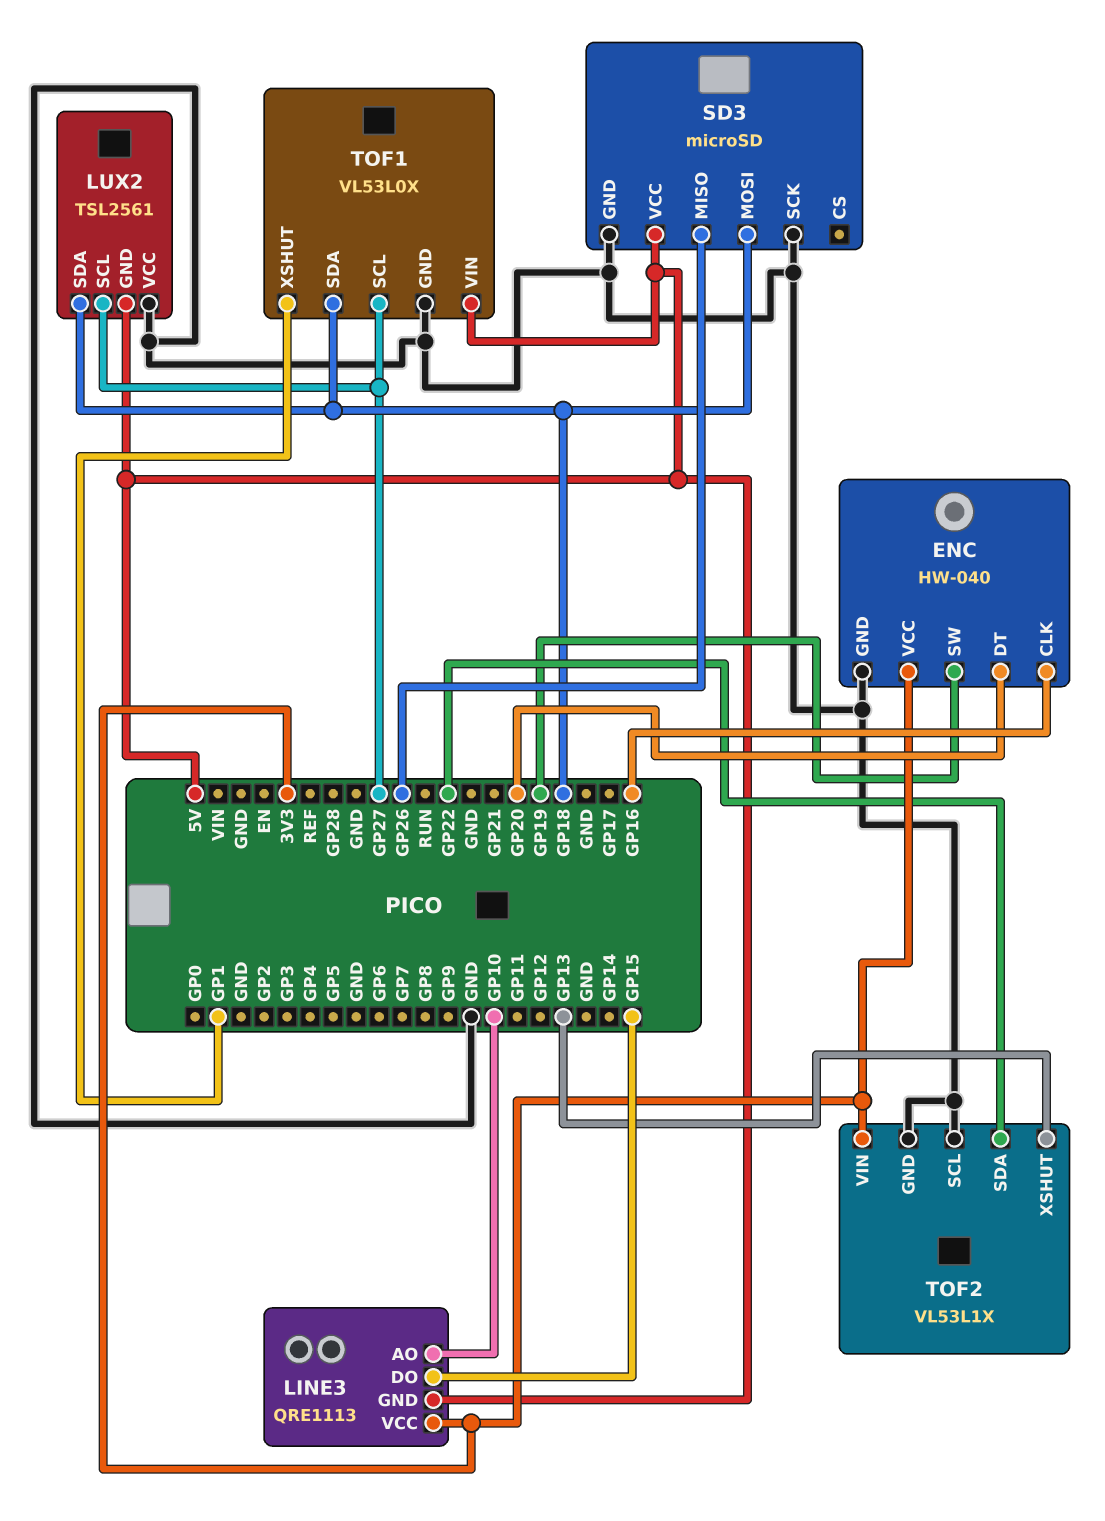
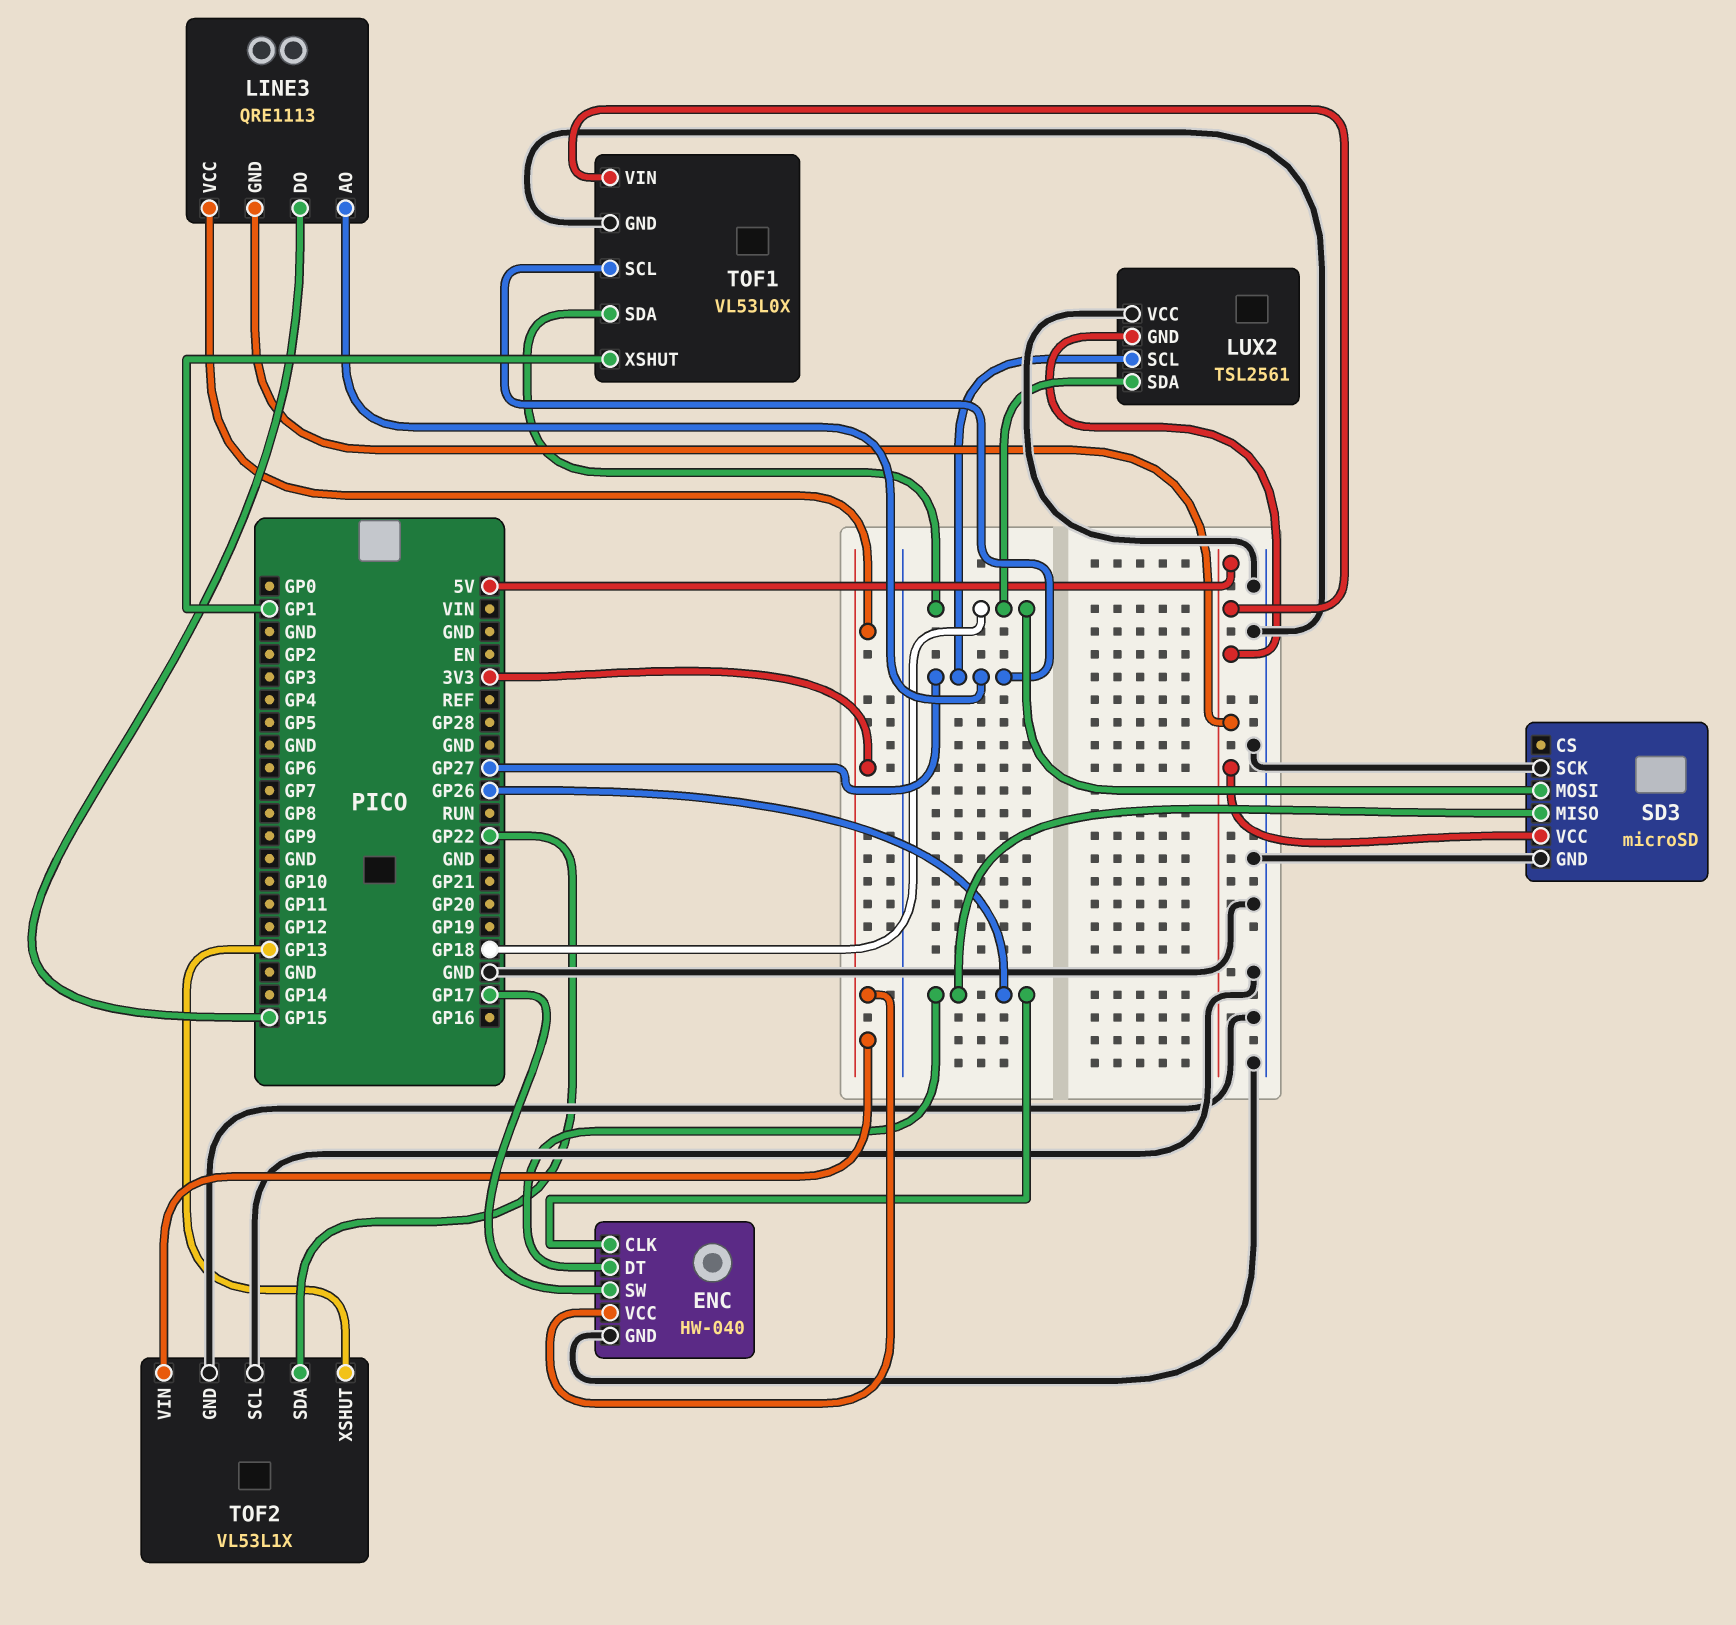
ENC pin CLK: GP16 -> GP26
ENC pin DT: GP20 -> GP26
ENC pin SW: GP19 -> GP17
LINE3 pin AO: GP10 -> GP27

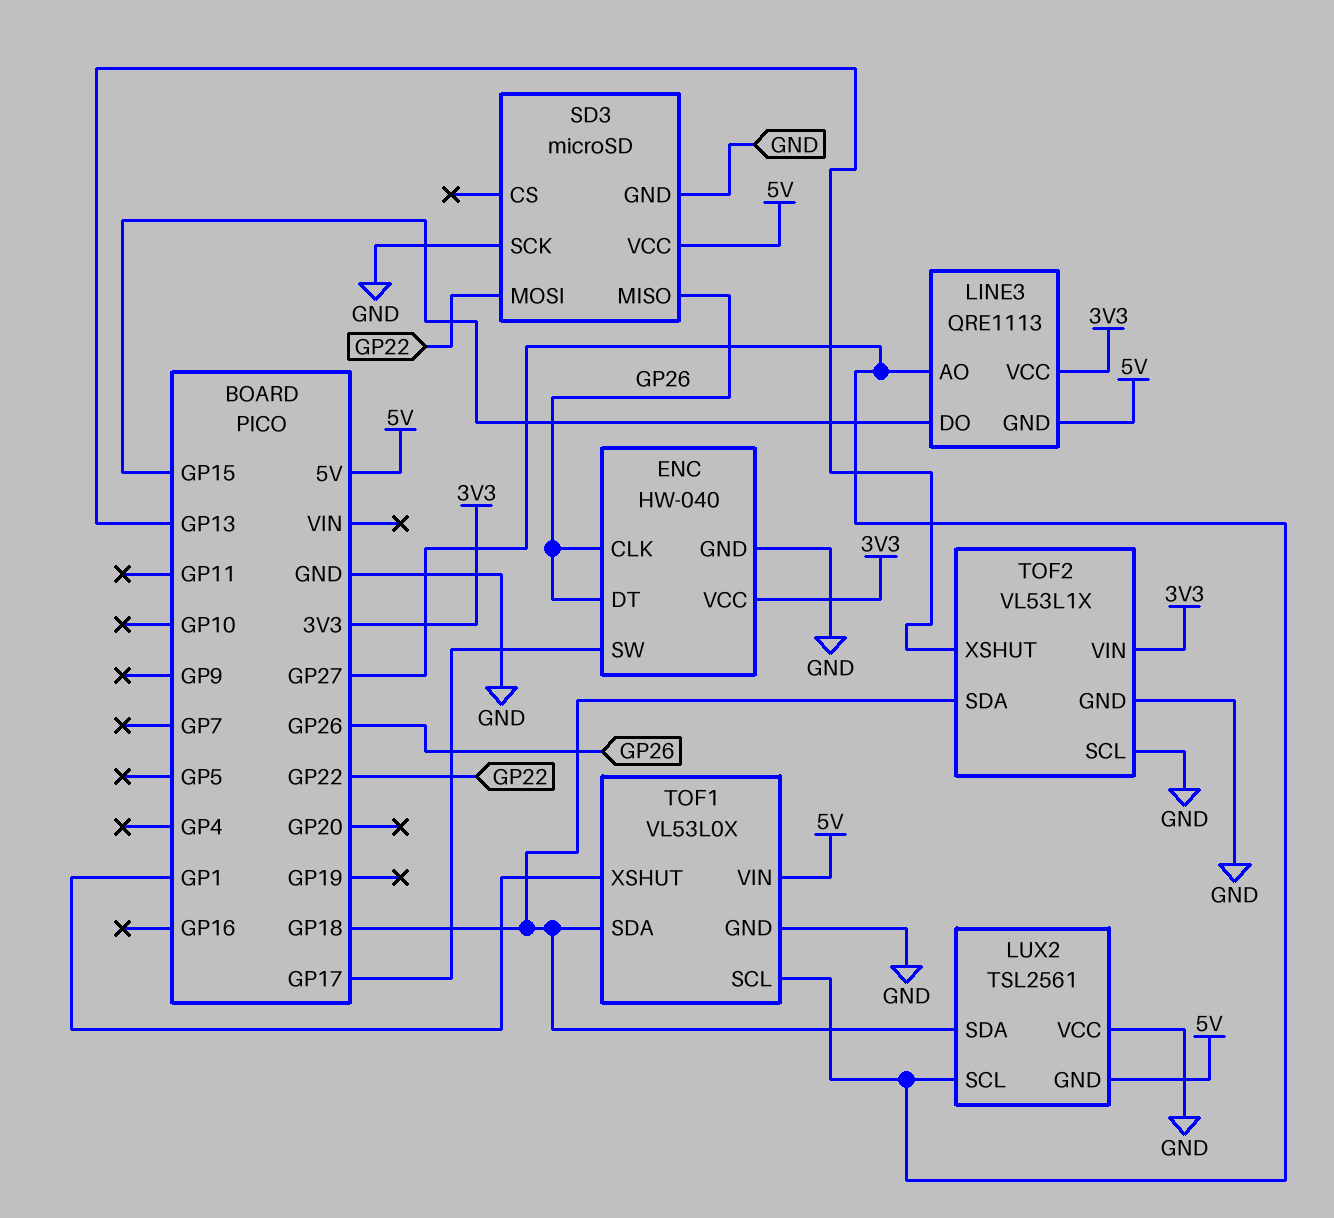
SD3 pin MOSI: GP18 -> GP22
TOF2 pin SDA: GP22 -> GP18

